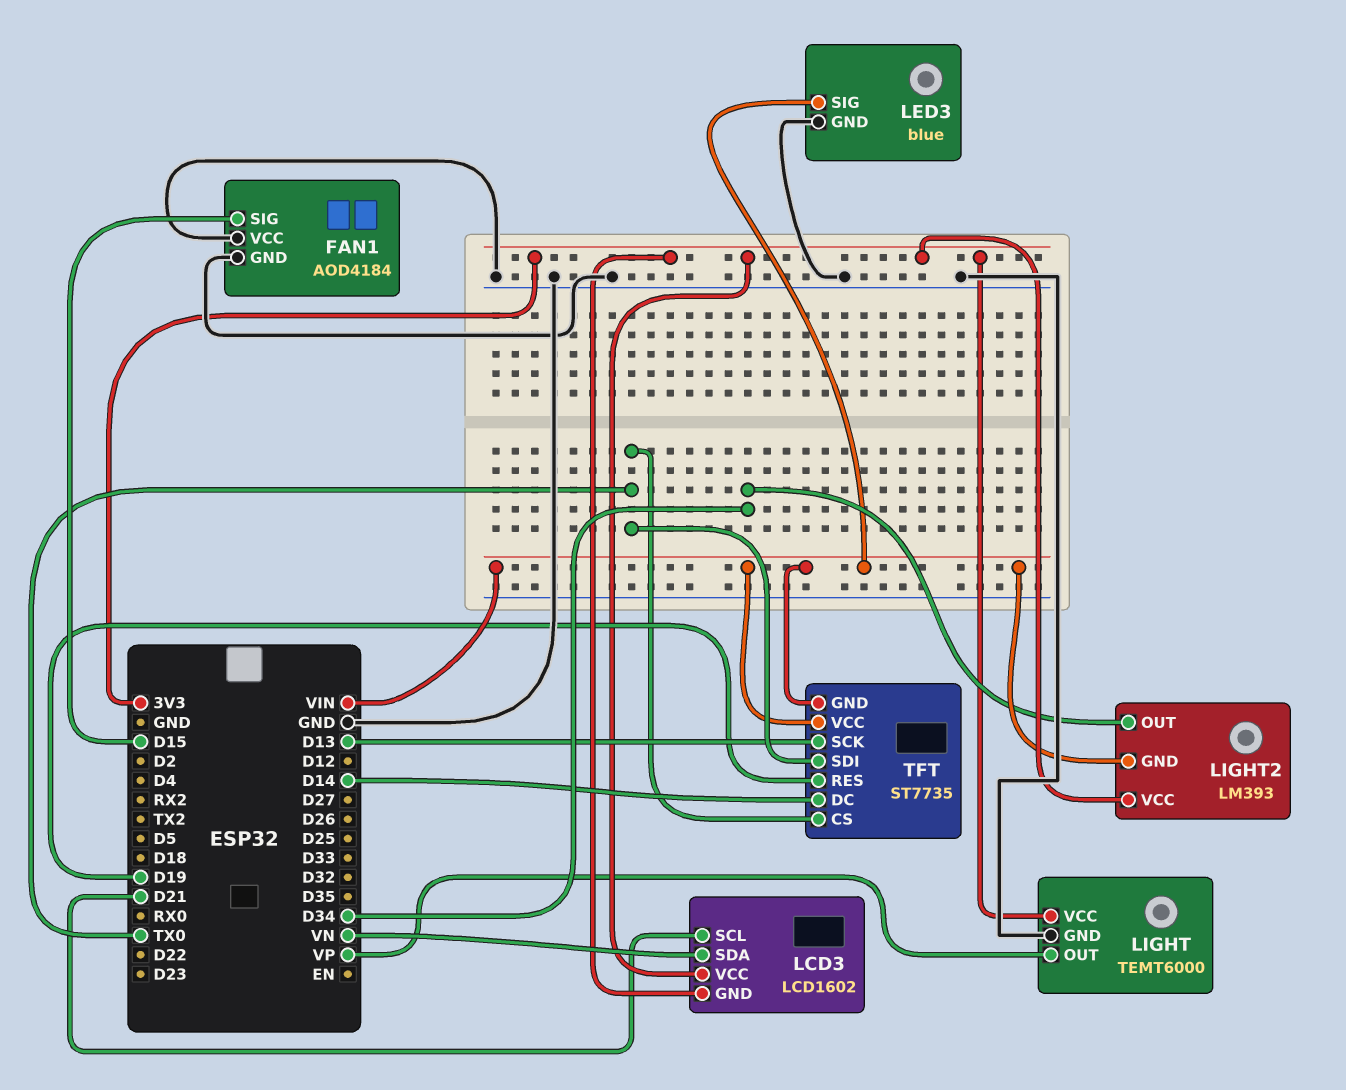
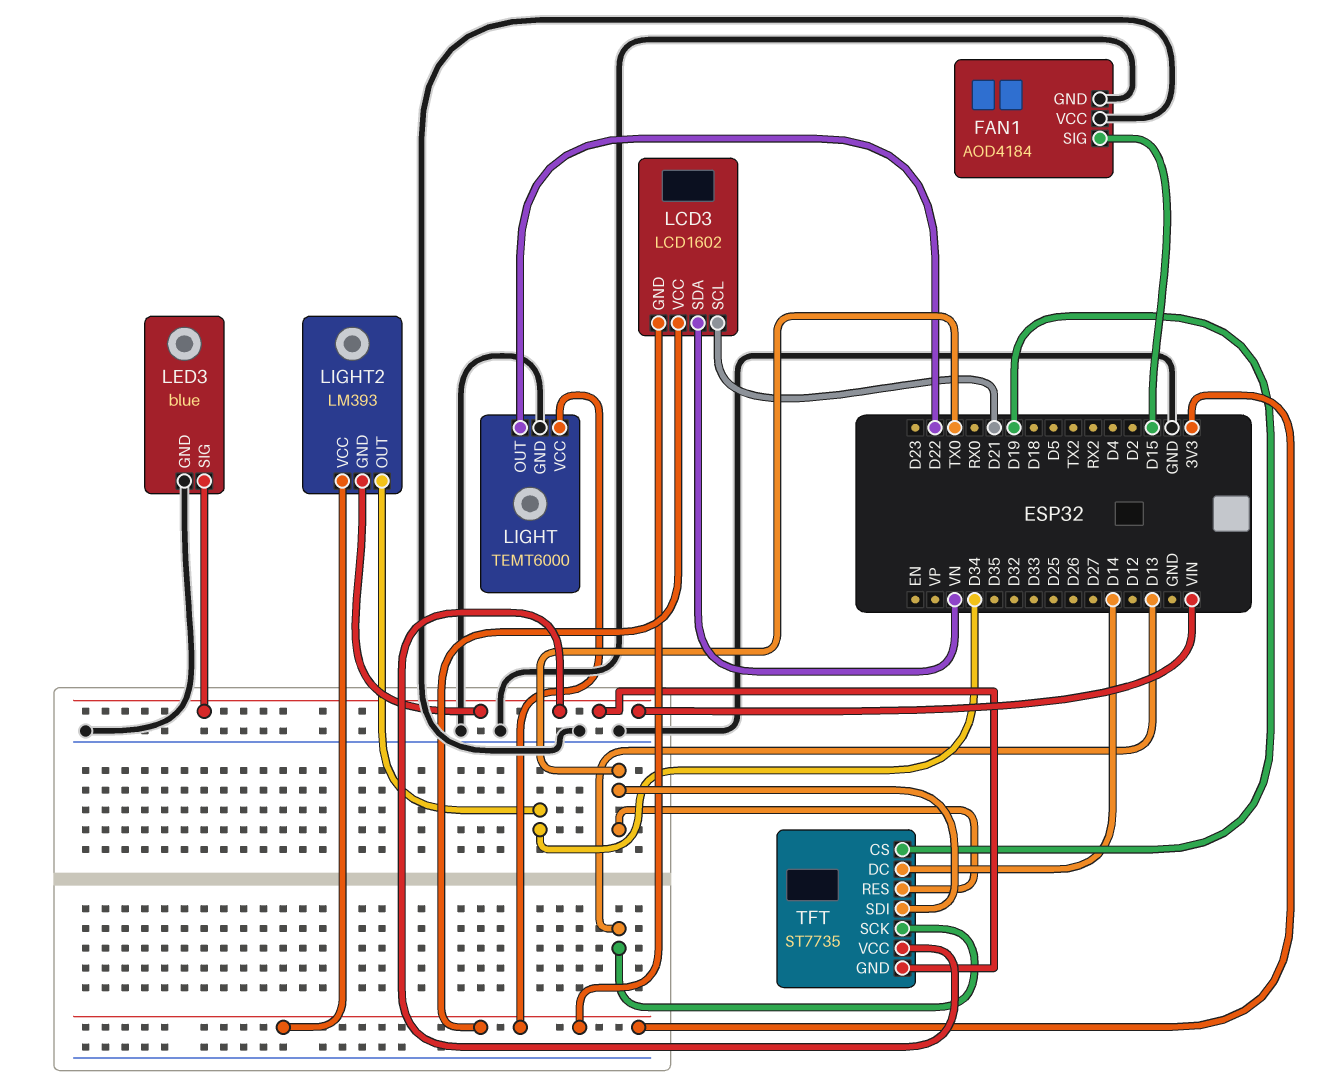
LIGHT pin OUT: VP -> D22
TFT pin CS: TX0 -> D19
TFT pin RES: D19 -> TX0

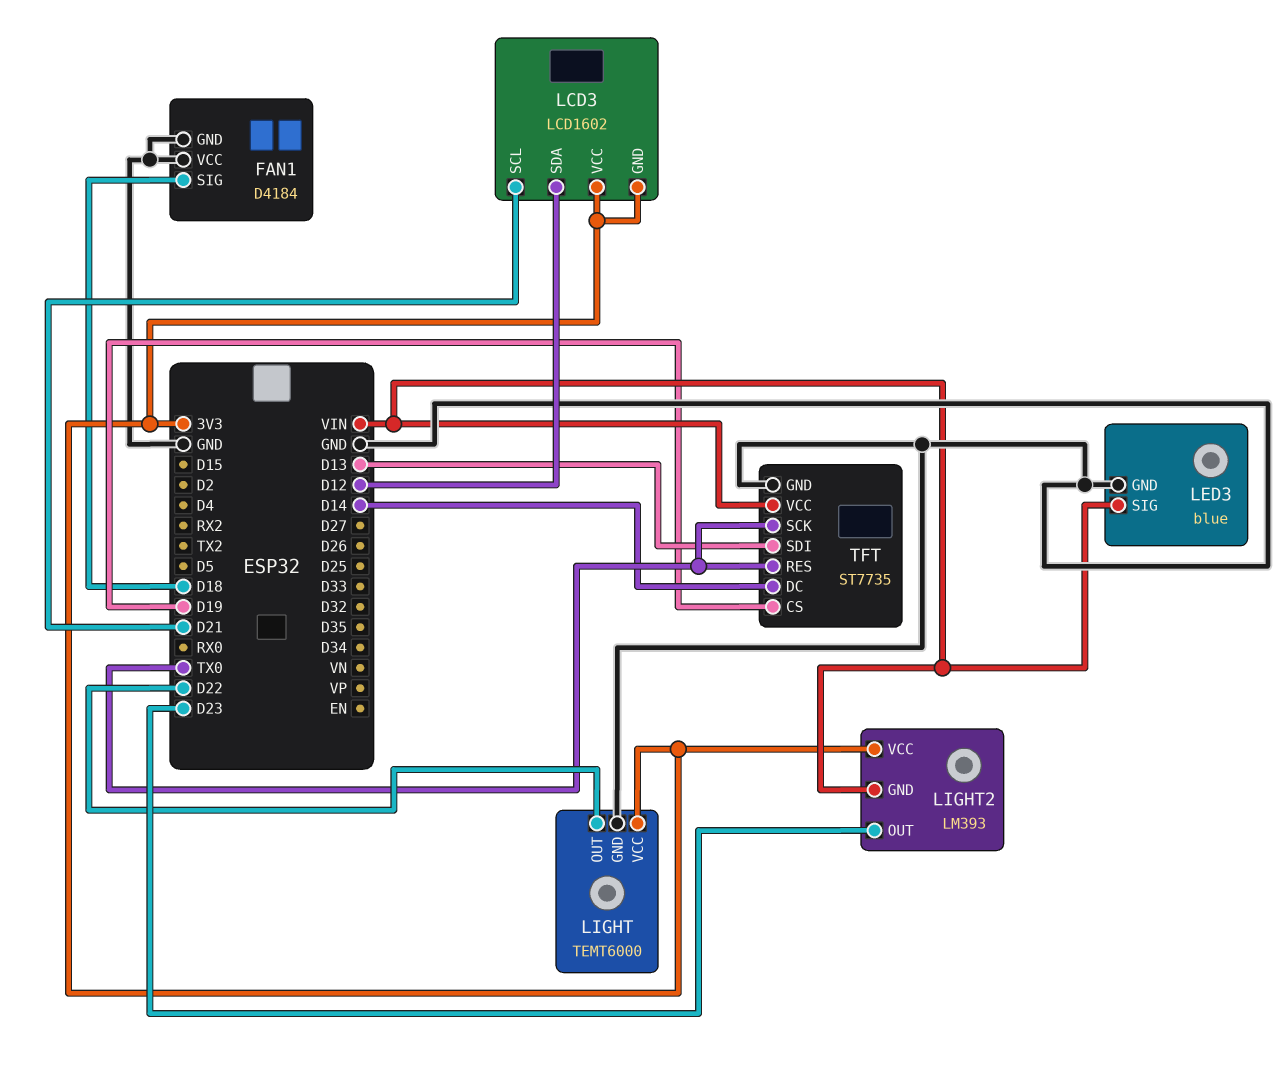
FAN1: AOD4184 -> D4184
FAN1 pin SIG: D15 -> D18
LCD3 pin SDA: VN -> D12
LIGHT2 pin OUT: D34 -> D23
TFT pin GND: VIN -> GND
TFT pin SCK: D13 -> TX0
TFT pin SDI: TX0 -> D13

